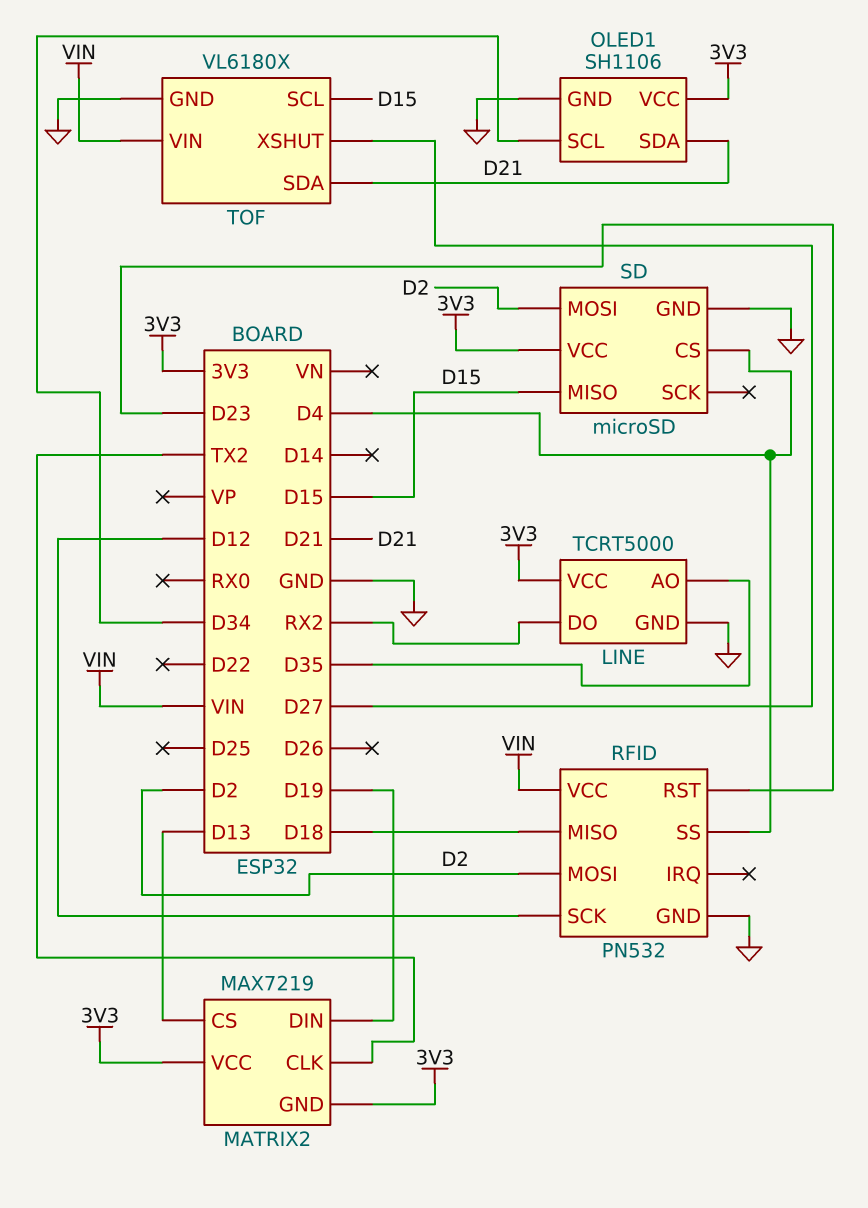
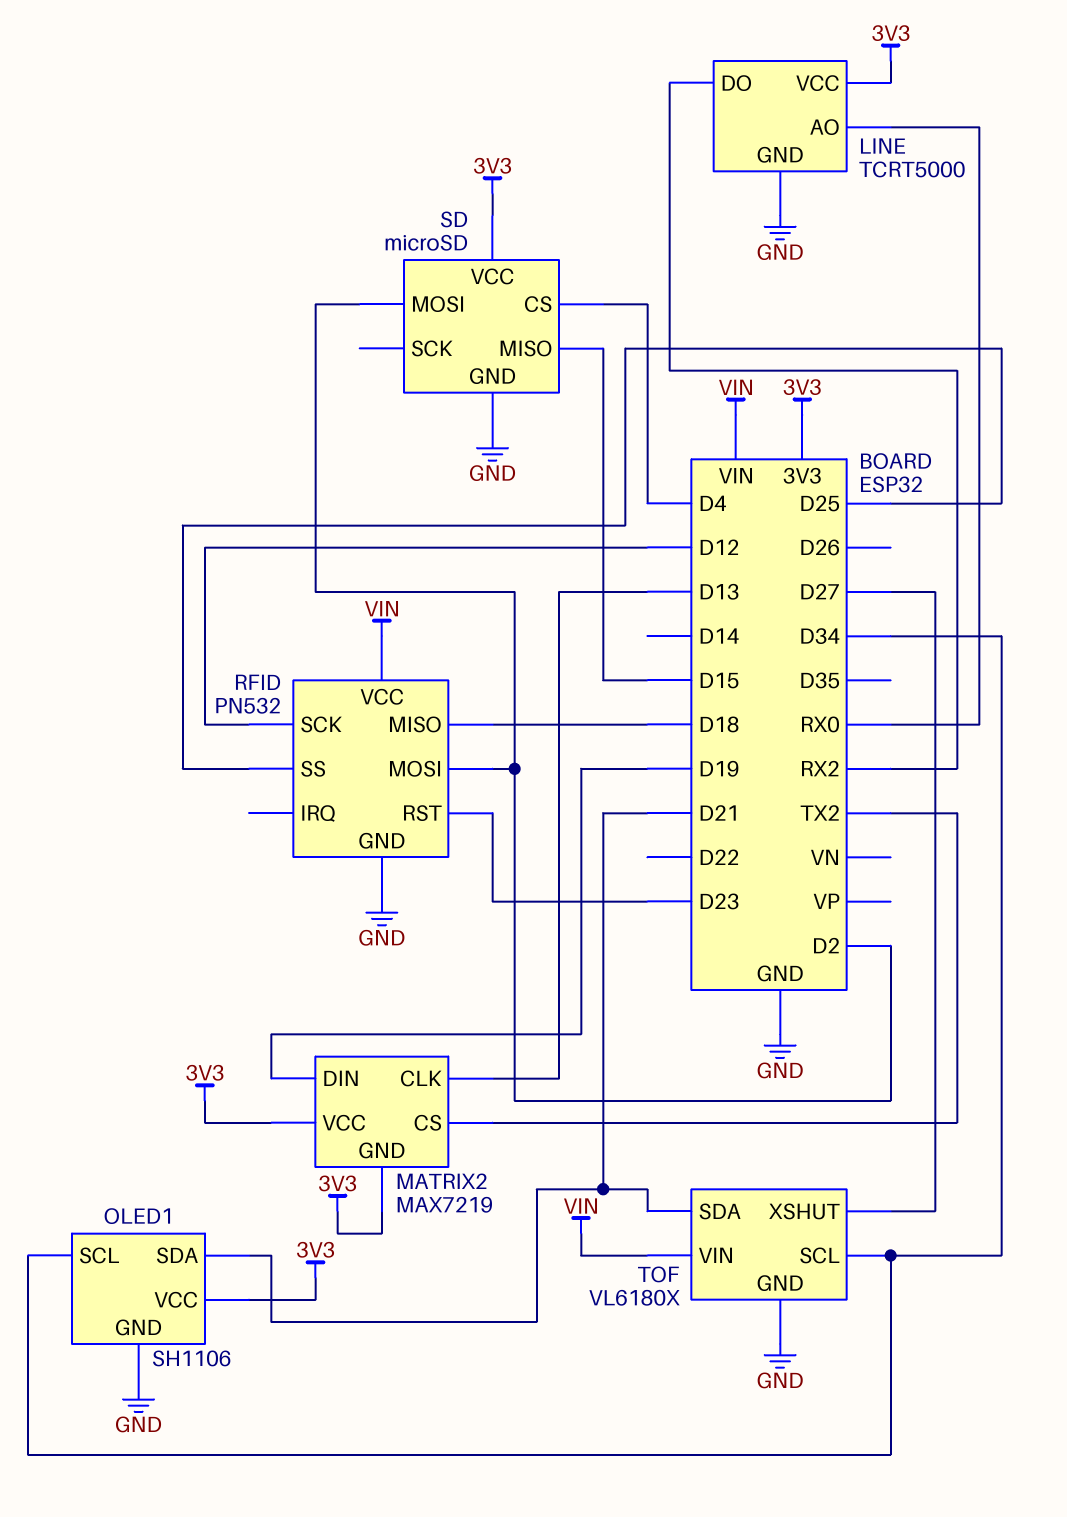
LINE pin AO: D35 -> RX0
MATRIX2 pin CLK: TX2 -> D13
MATRIX2 pin CS: D13 -> TX2
RFID pin SS: D4 -> D25
TOF pin SCL: D15 -> D34

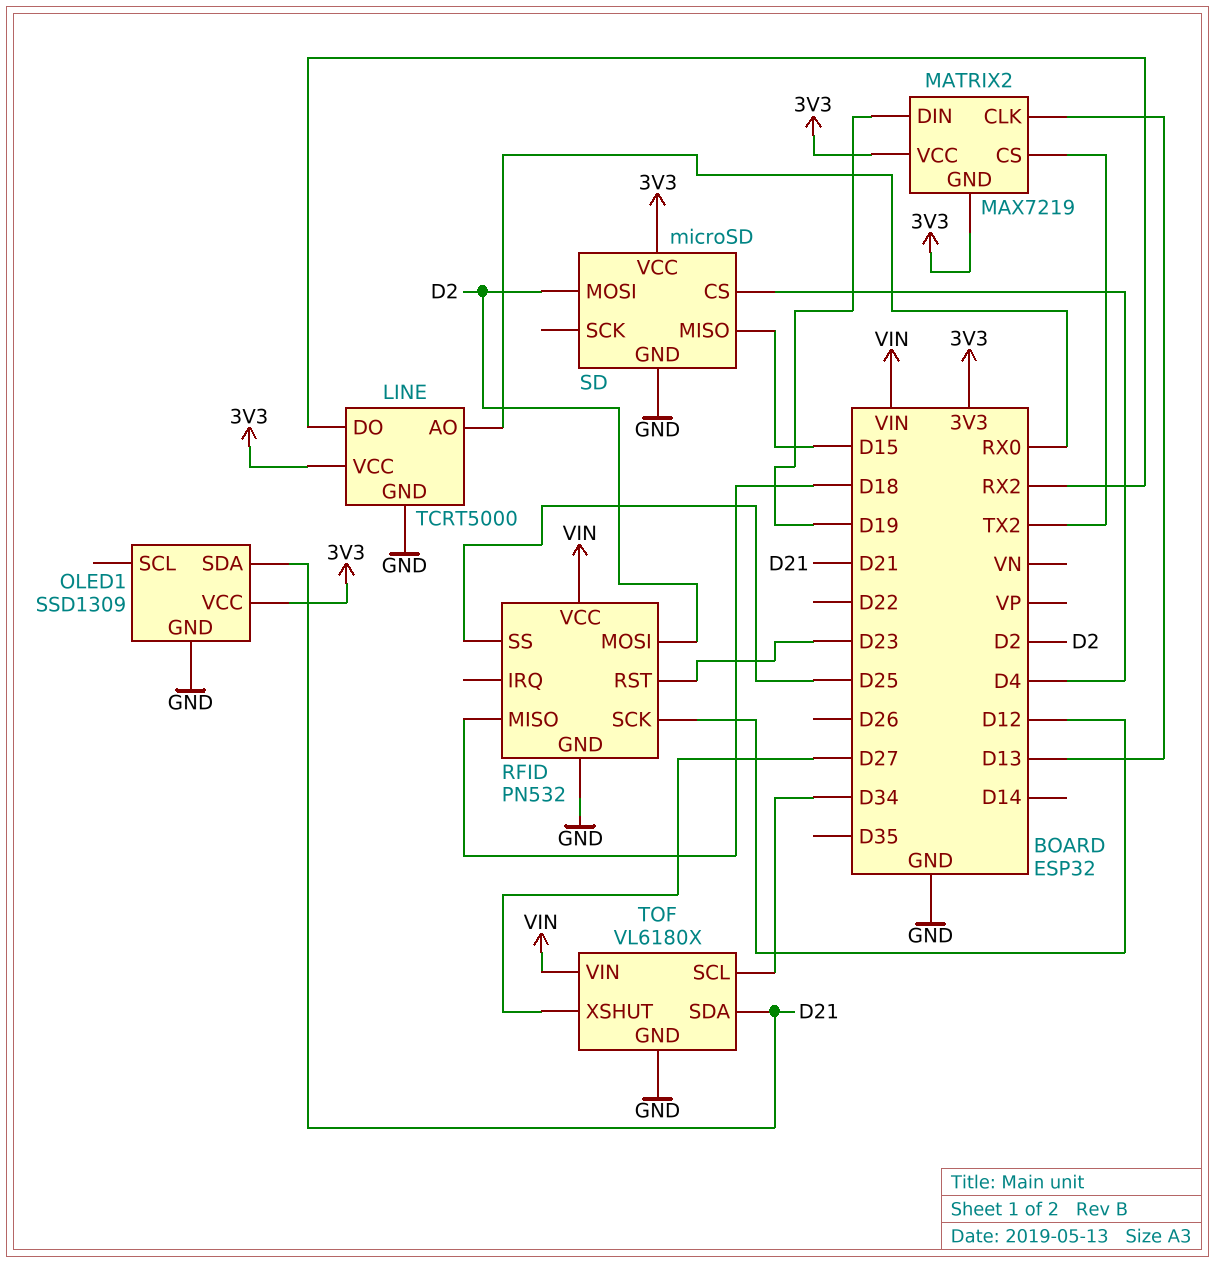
OLED1: SH1106 -> SSD1309
OLED1 pin SCL: D34 -> none

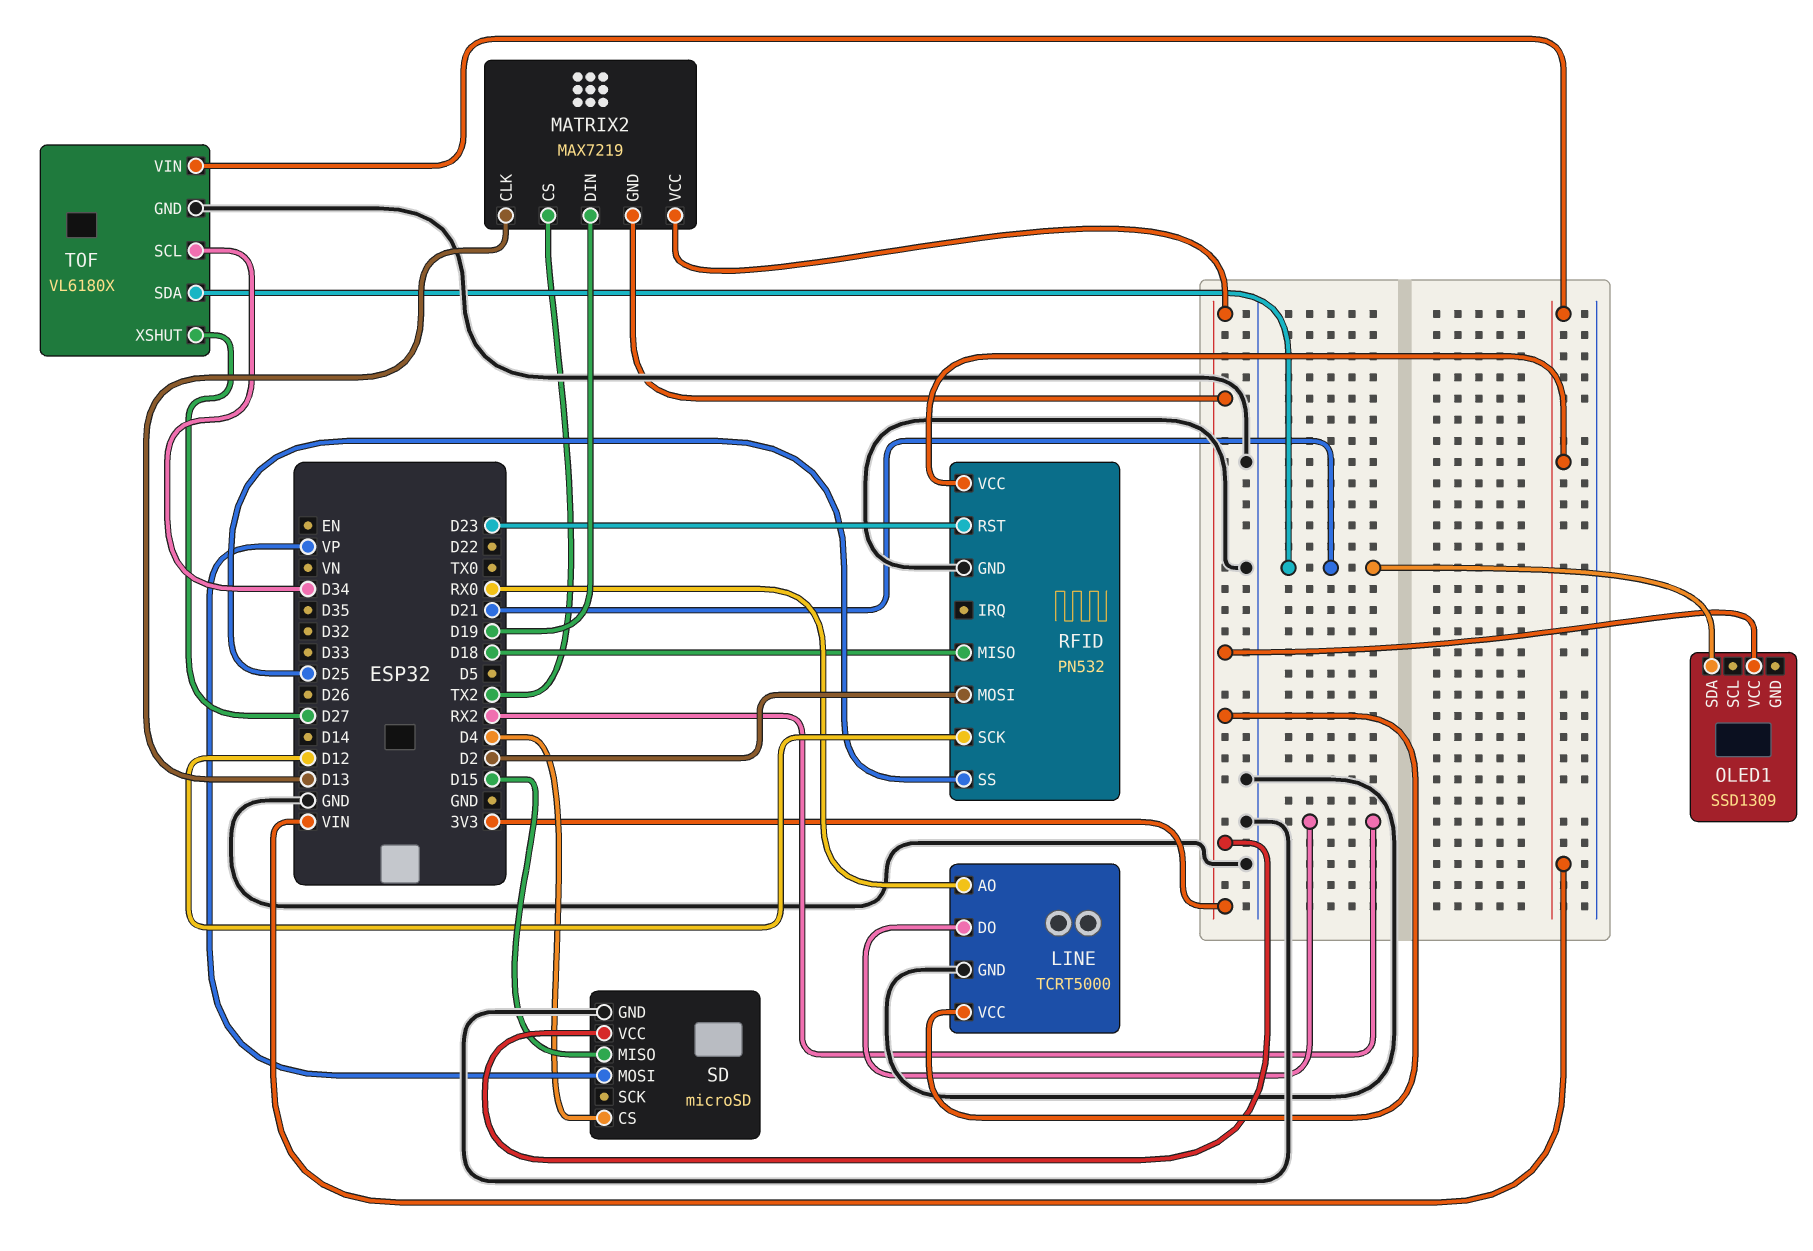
OLED1 pin GND: GND -> none
SD pin MOSI: D2 -> VP

